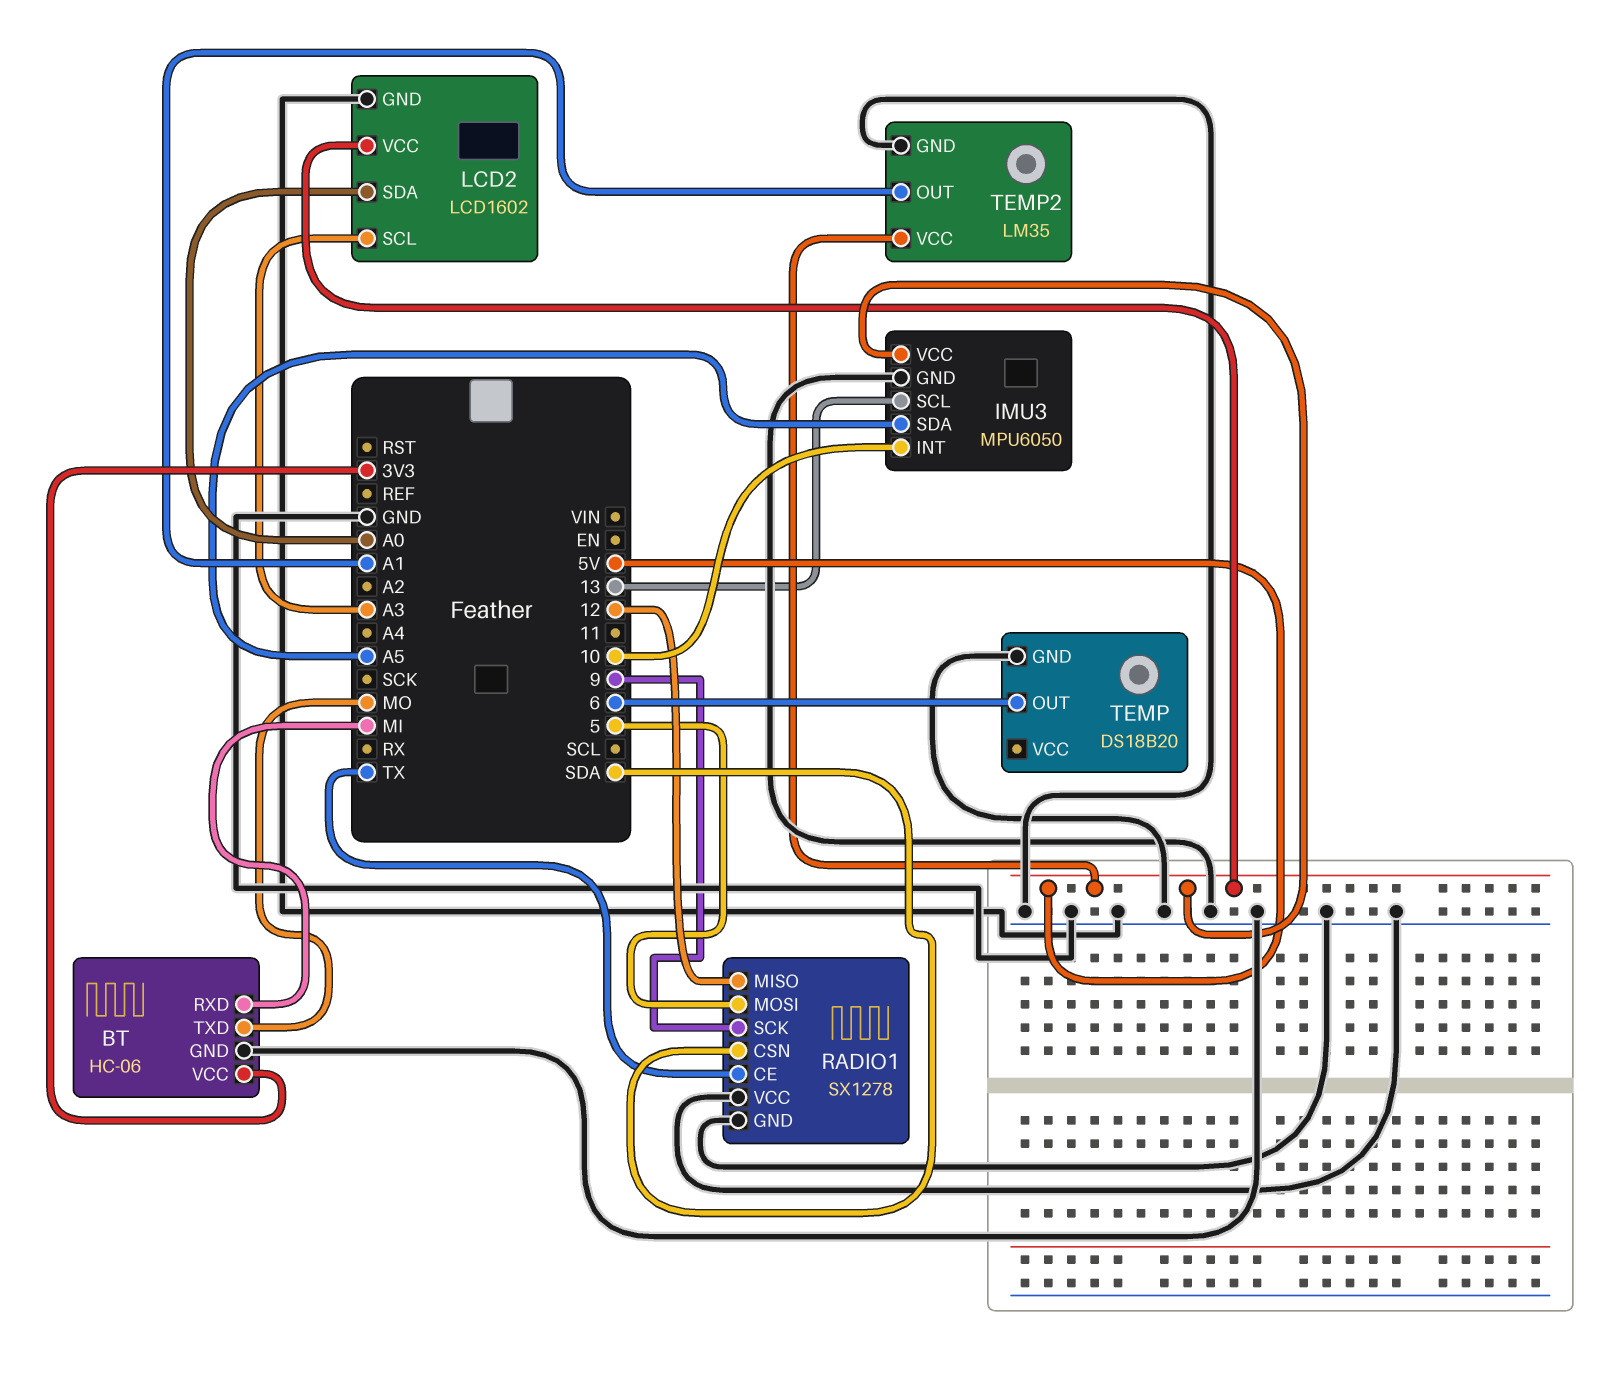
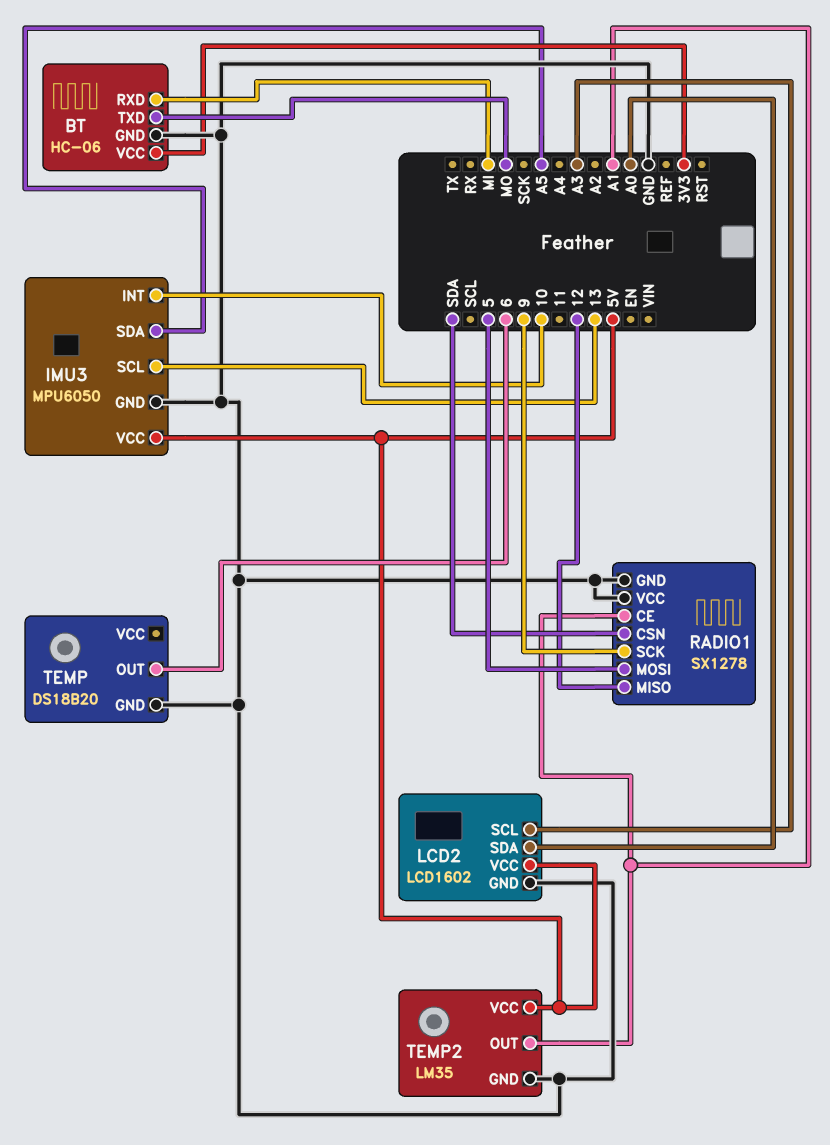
RADIO1 pin CE: TX -> A1

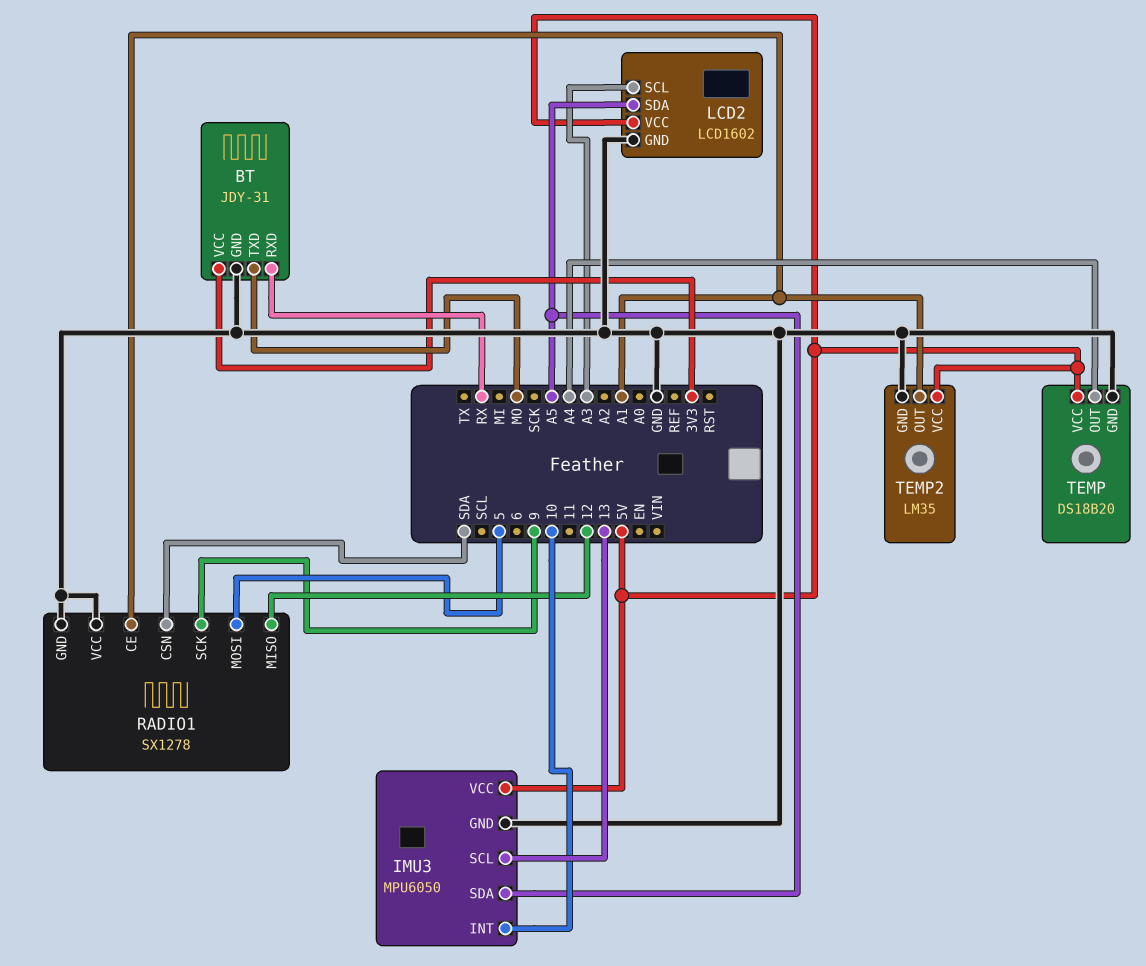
BT: HC-06 -> JDY-31
BT pin RXD: MI -> RX
LCD2 pin SDA: A0 -> A5
TEMP pin OUT: 6 -> A4
TEMP pin VCC: none -> 5V

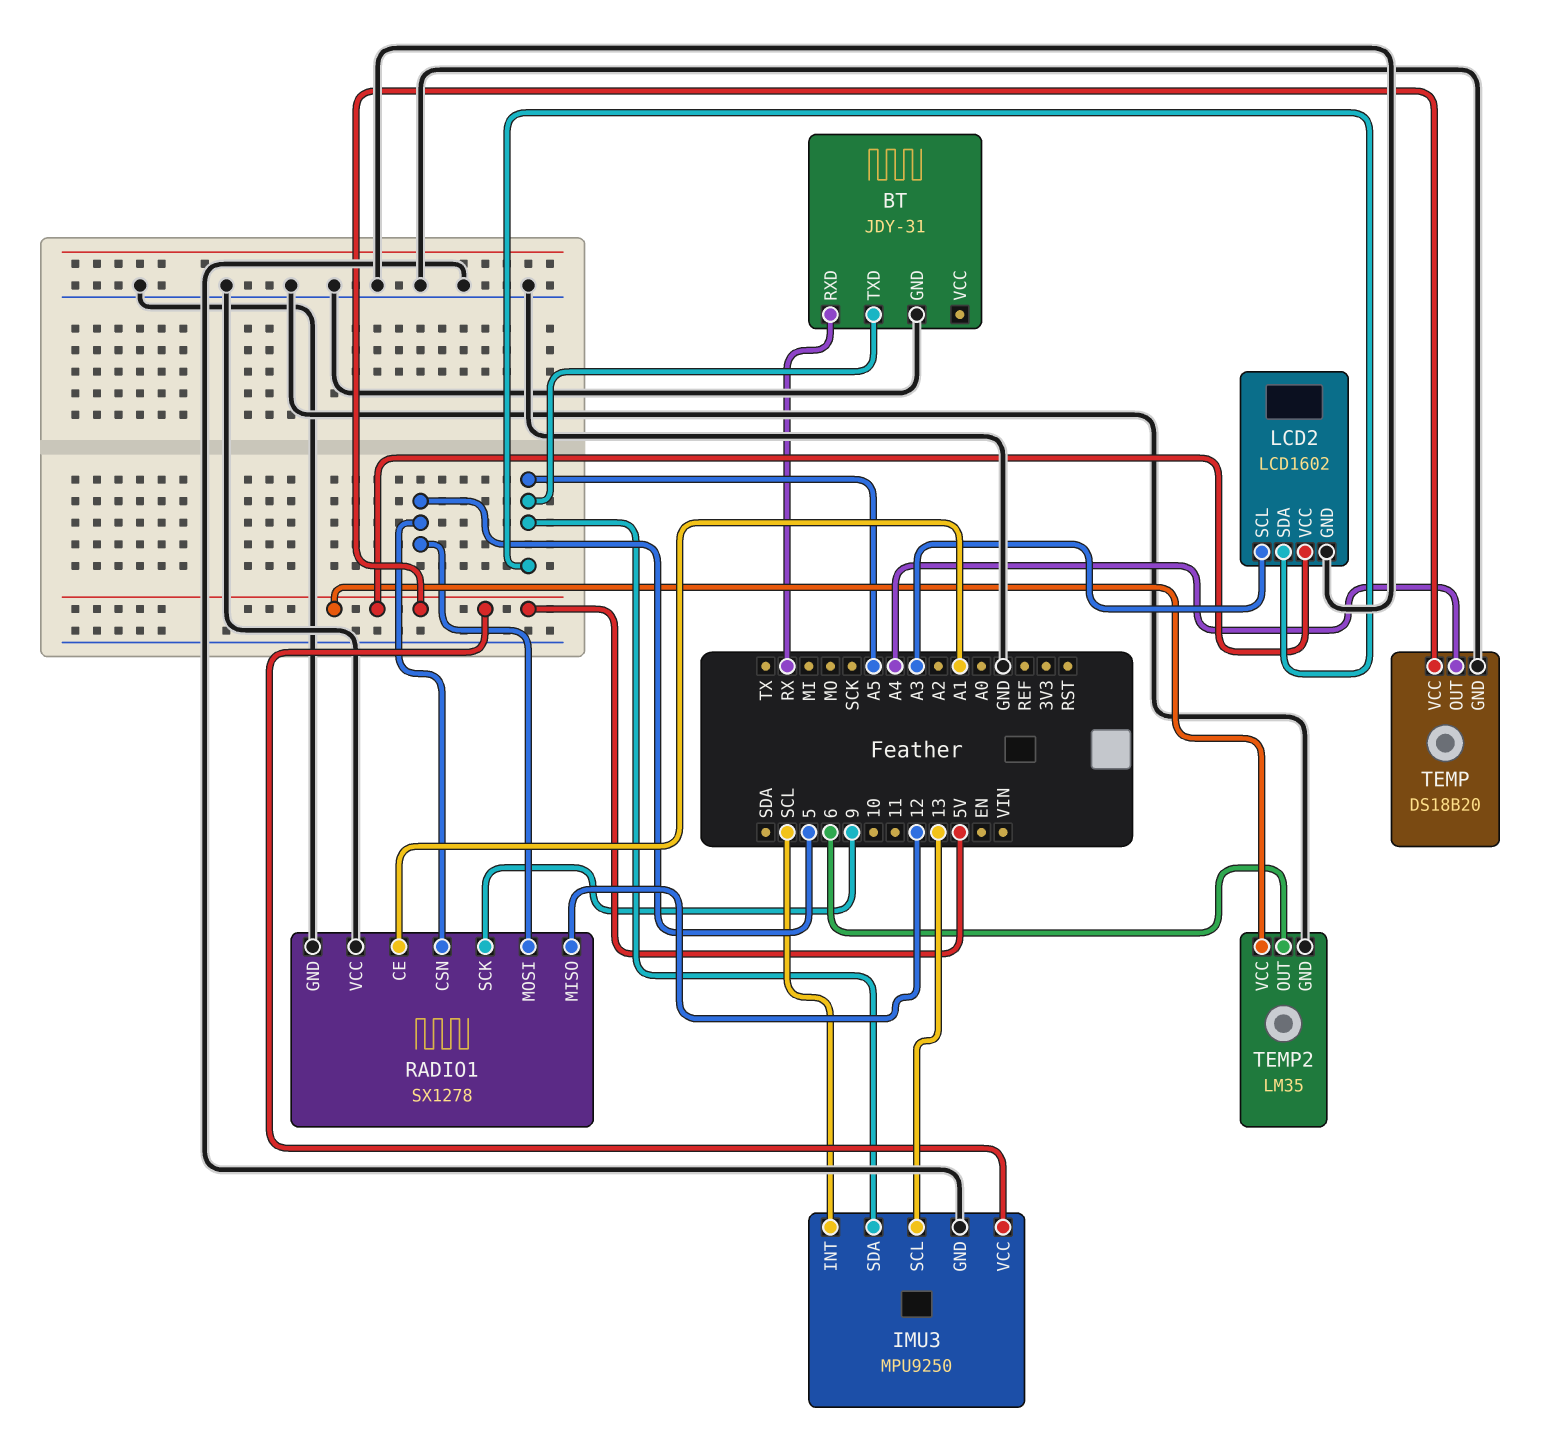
BT pin TXD: MO -> A5
BT pin VCC: 3V3 -> none
IMU3: MPU6050 -> MPU9250
IMU3 pin INT: 10 -> SCL
RADIO1 pin CSN: SDA -> 5
TEMP2 pin OUT: A1 -> 6

